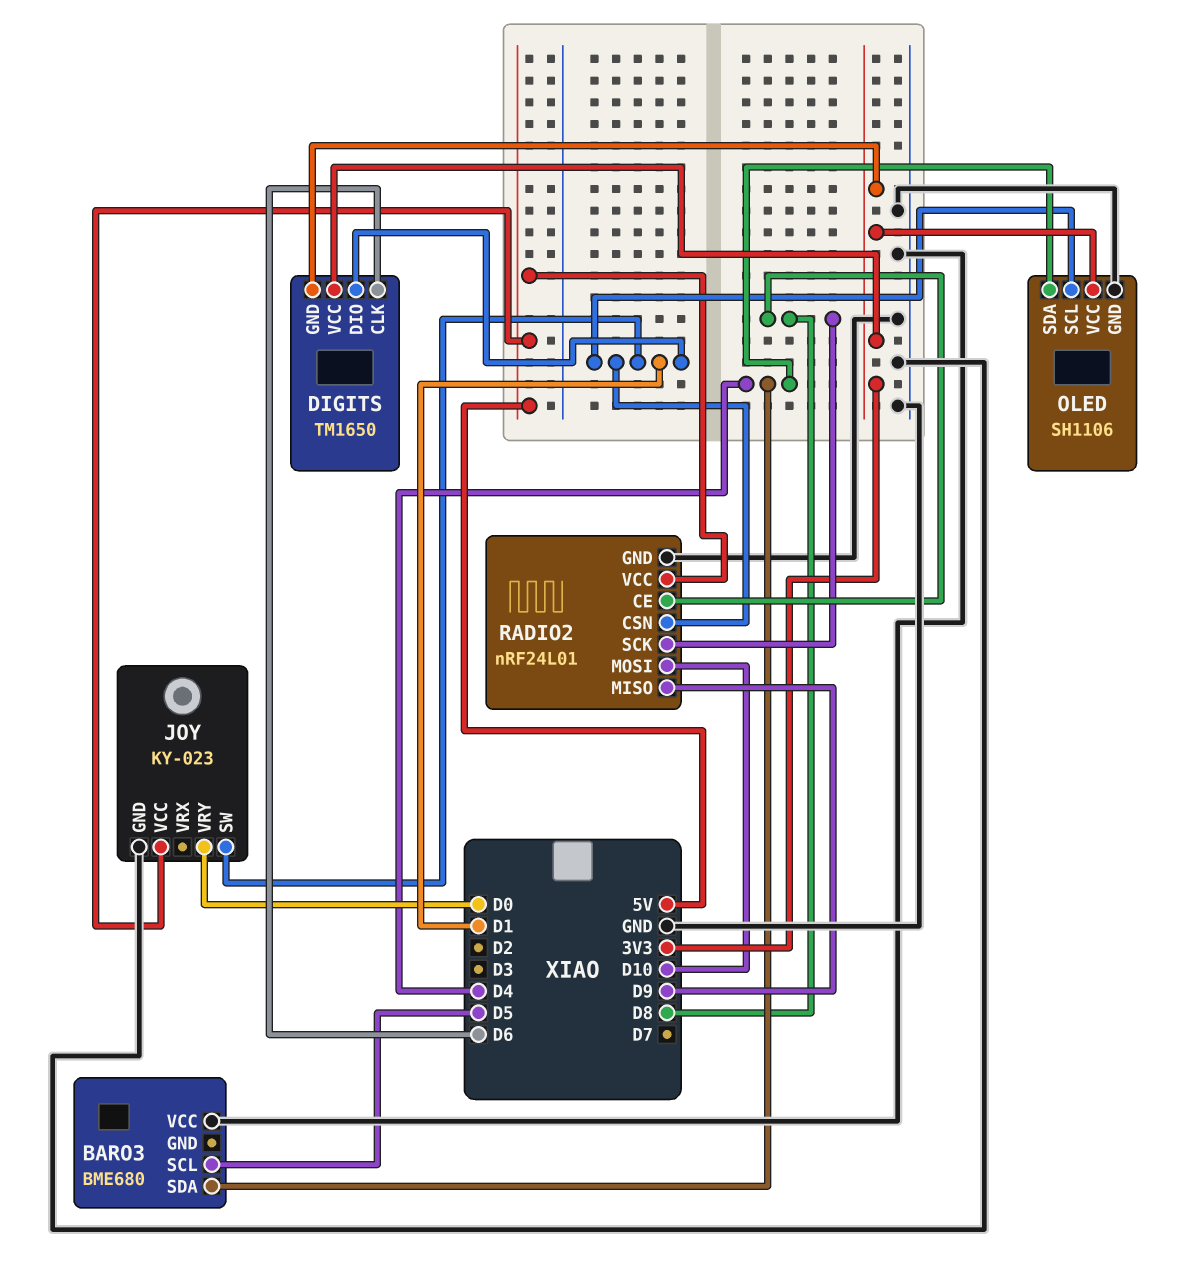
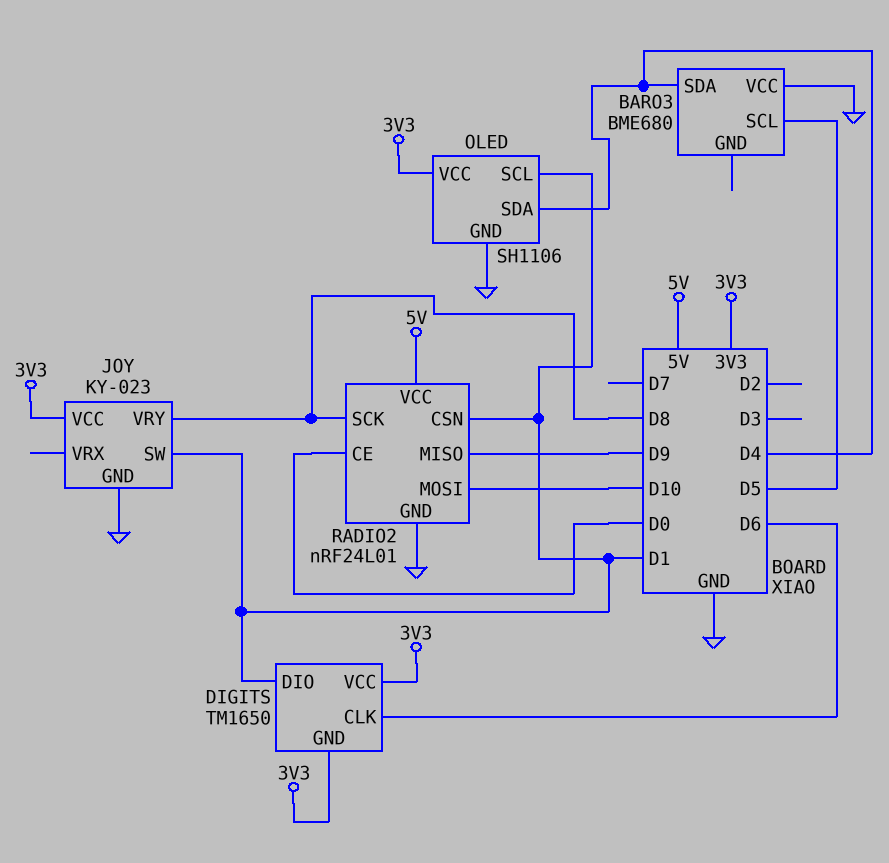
JOY pin VCC: 5V -> 3V3
JOY pin VRY: D0 -> D8
RADIO2 pin CE: D8 -> D0

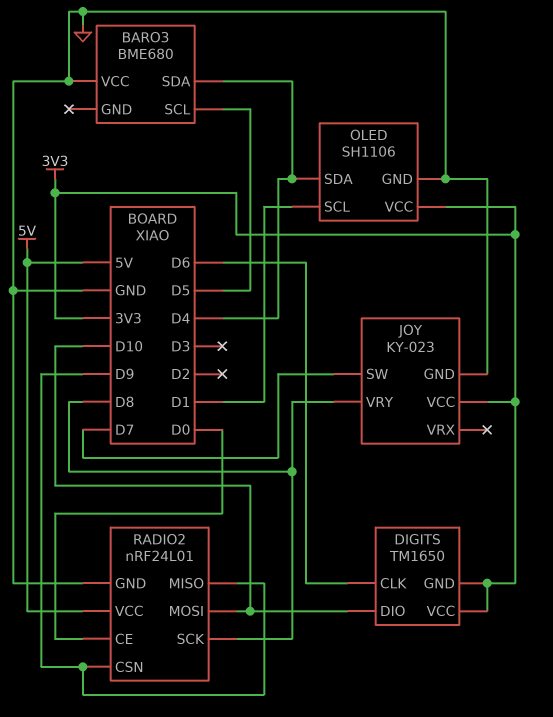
DIGITS pin DIO: D1 -> D10
JOY pin SW: D1 -> D7
RADIO2 pin CSN: D1 -> D9

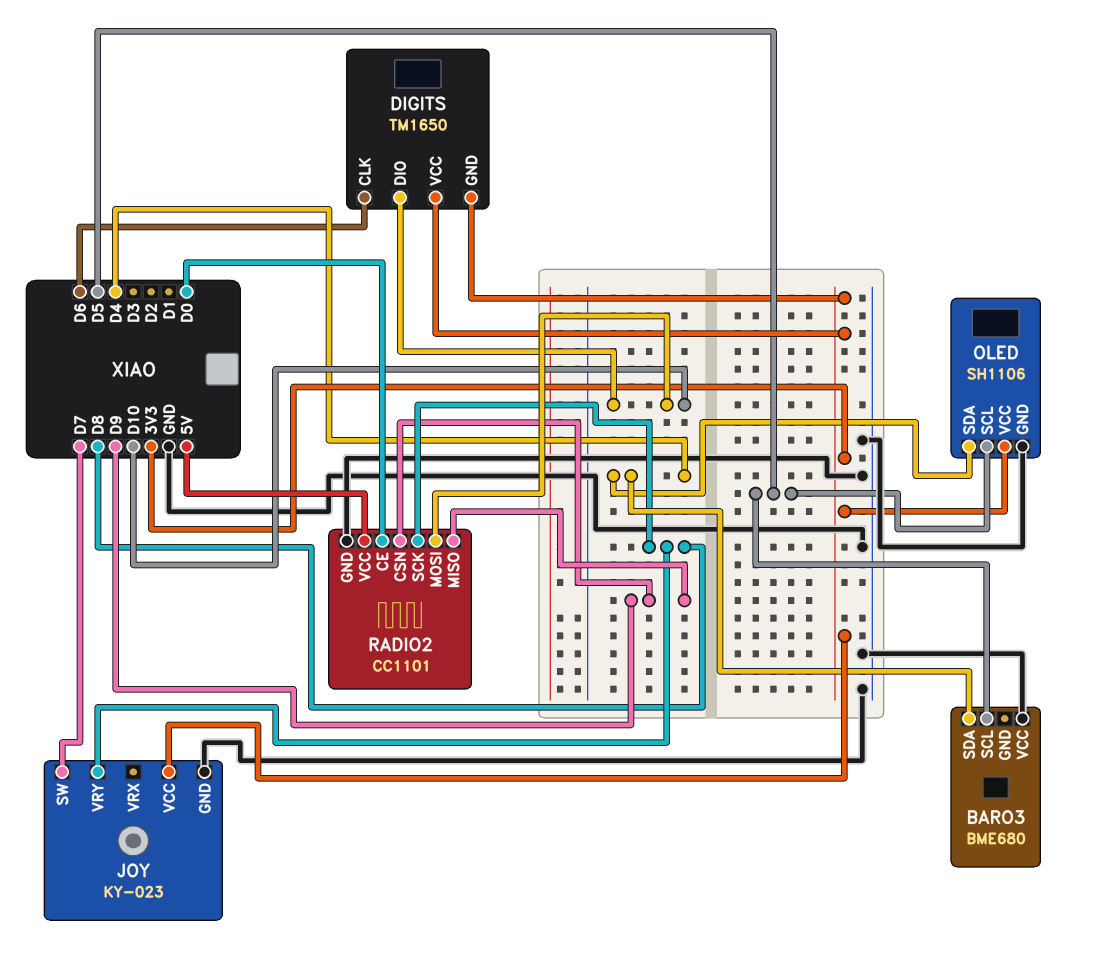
OLED pin SCL: D1 -> D5
RADIO2: nRF24L01 -> CC1101

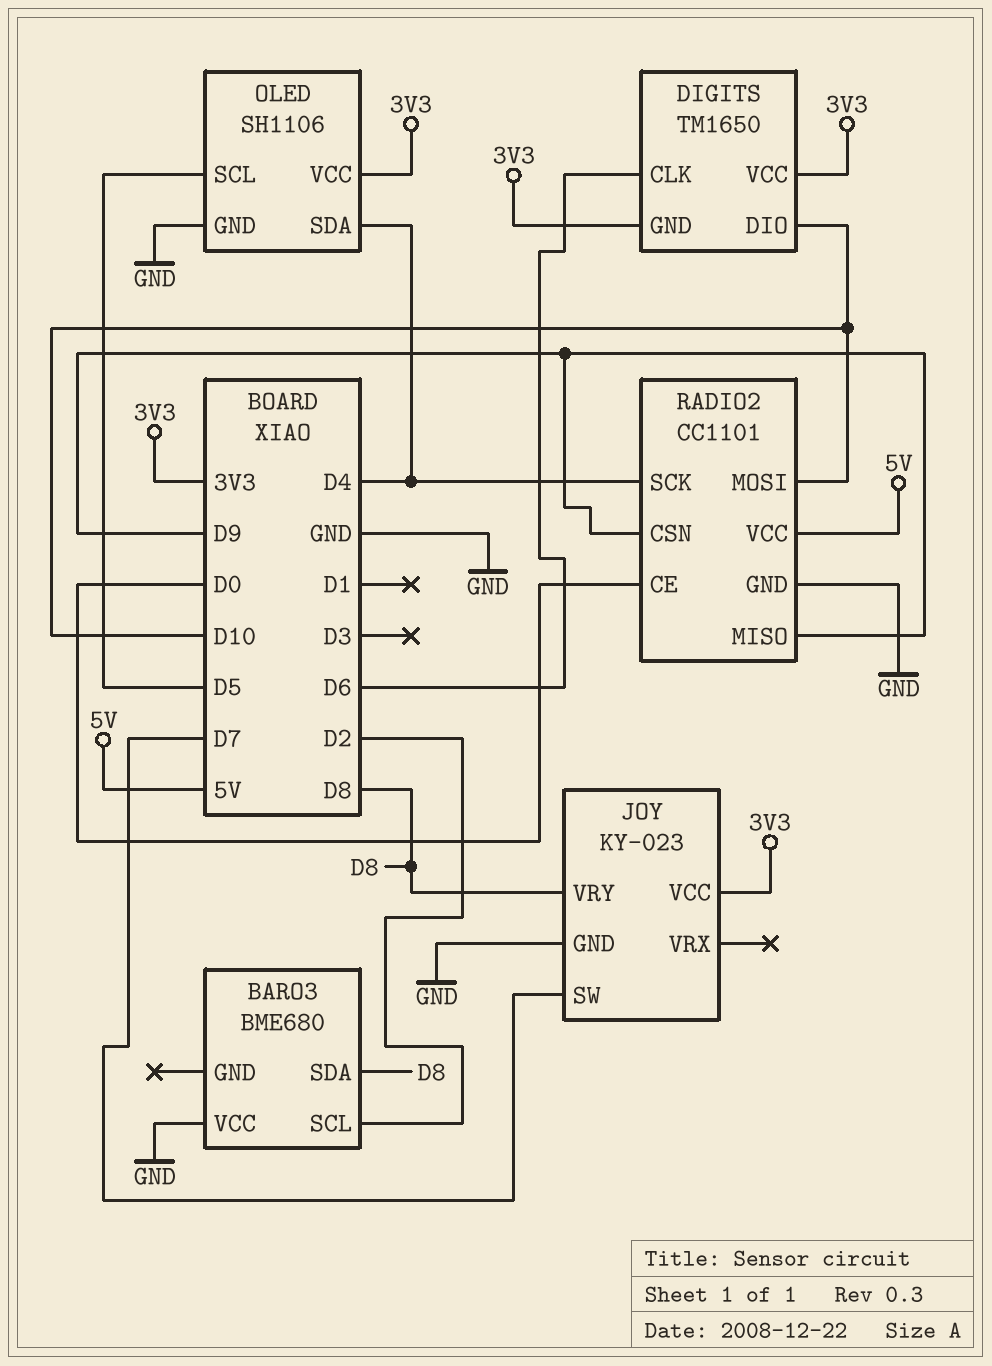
BARO3 pin SCL: D5 -> D2
BARO3 pin SDA: D4 -> D8
RADIO2 pin SCK: D8 -> D4

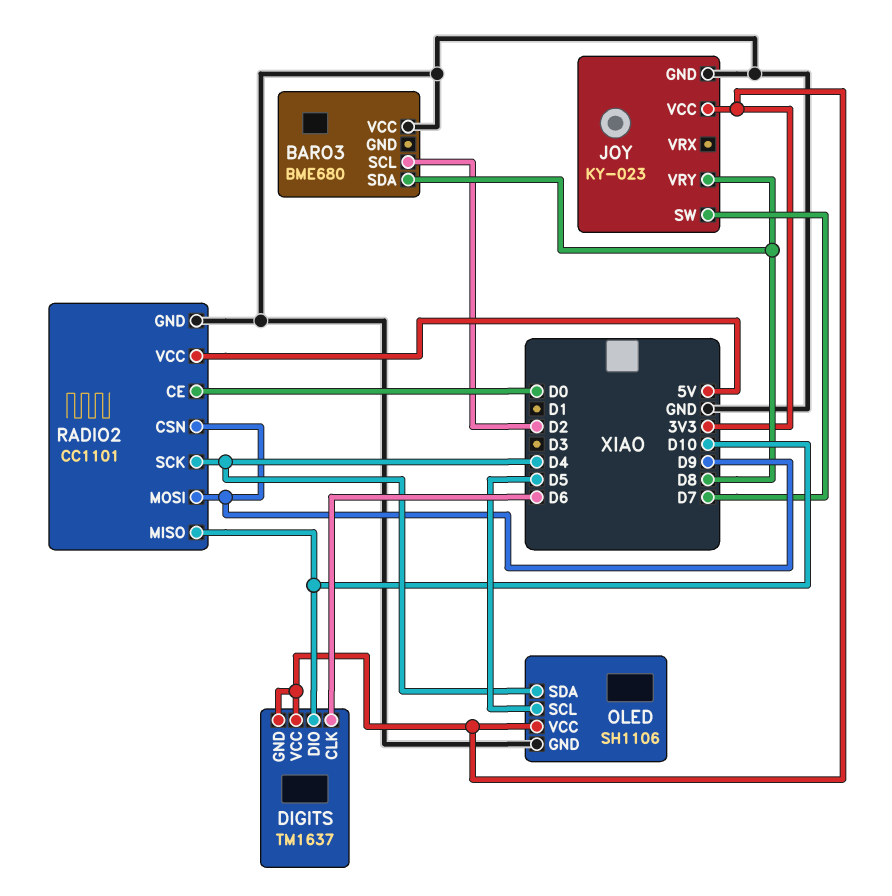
DIGITS: TM1650 -> TM1637
RADIO2 pin MISO: D9 -> D10
RADIO2 pin MOSI: D10 -> D9

